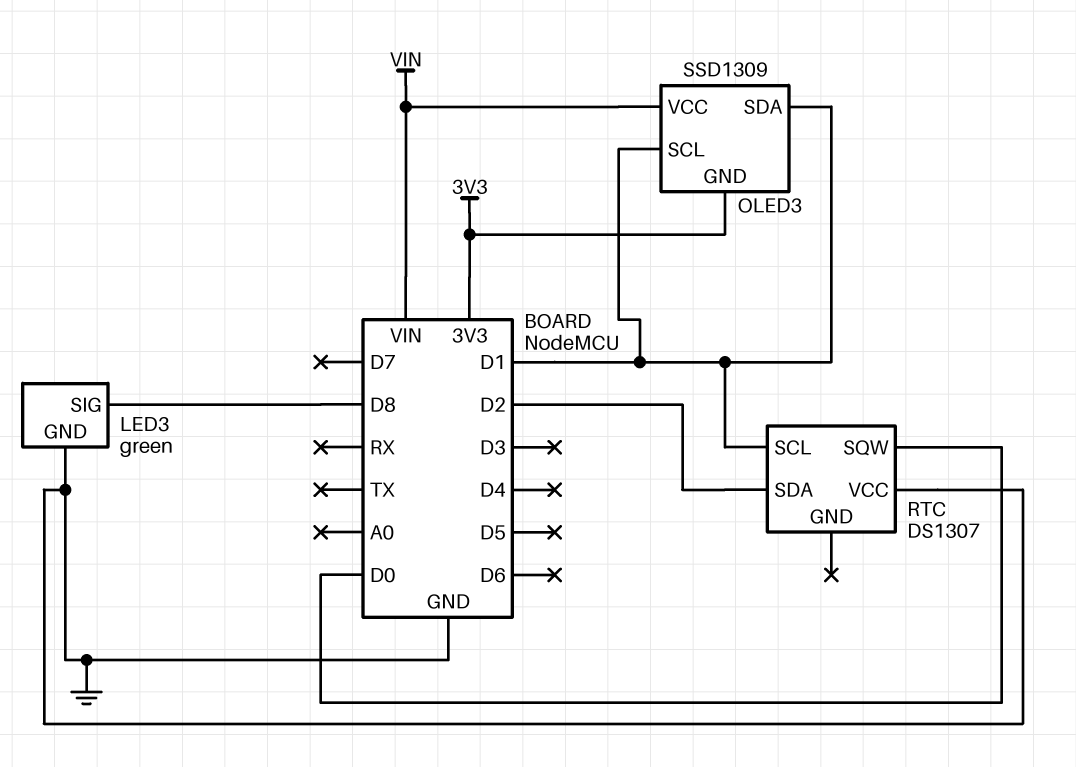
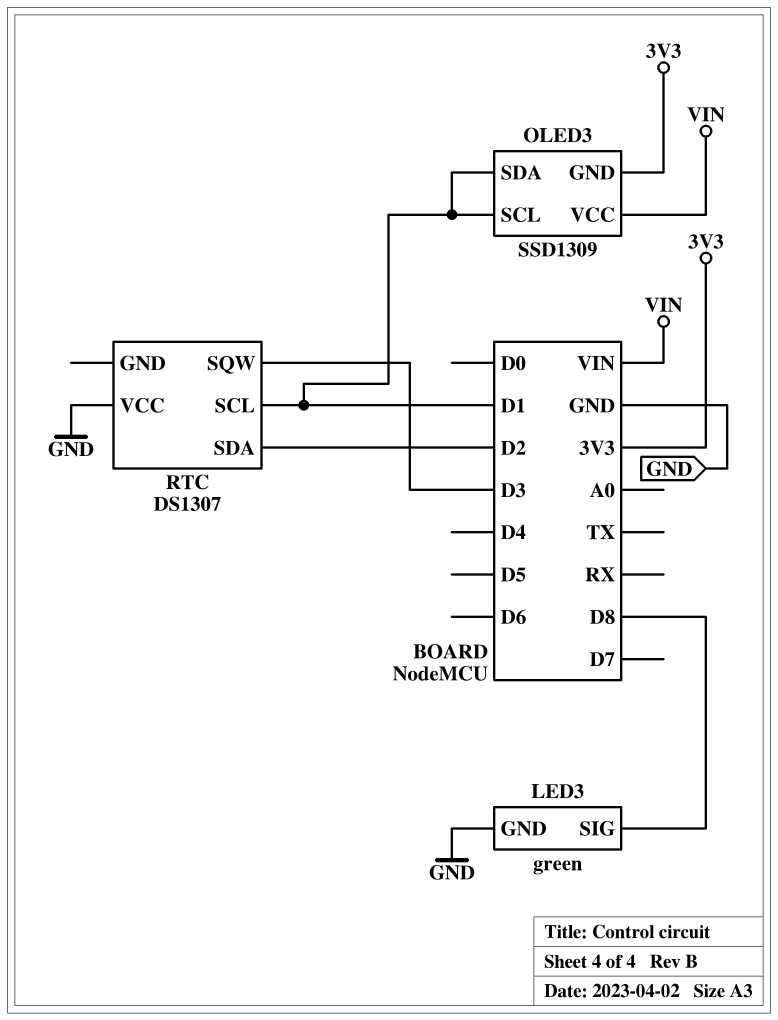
RTC pin SQW: D0 -> D3

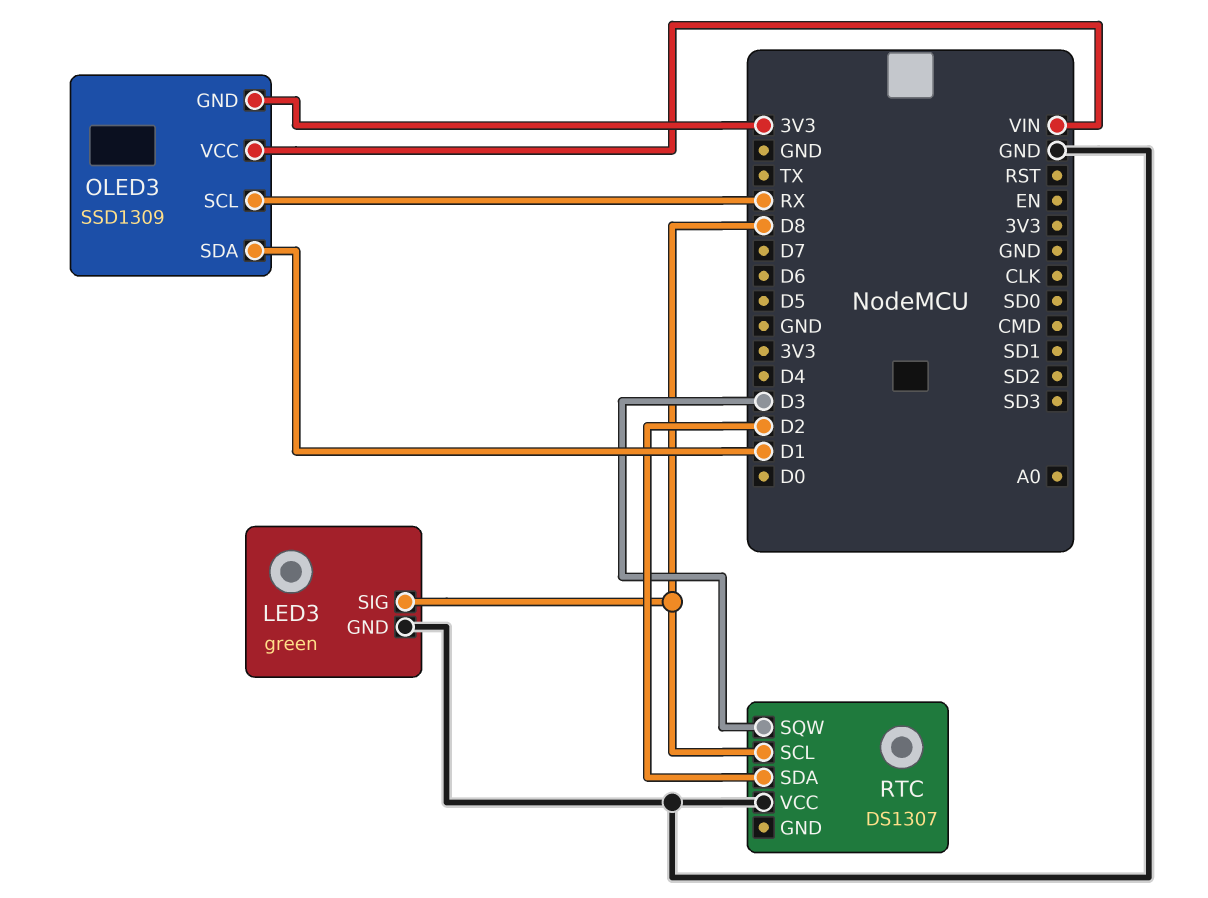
OLED3 pin SCL: D1 -> RX
RTC pin SCL: D1 -> D8

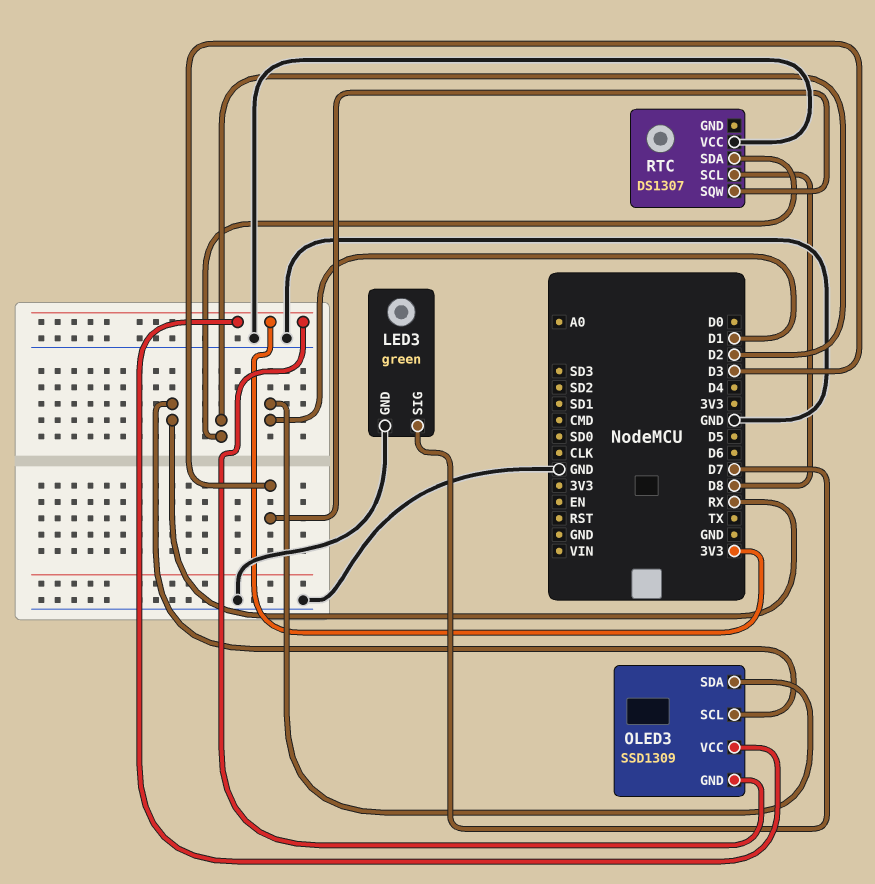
LED3 pin SIG: D8 -> D7
OLED3 pin VCC: VIN -> 3V3

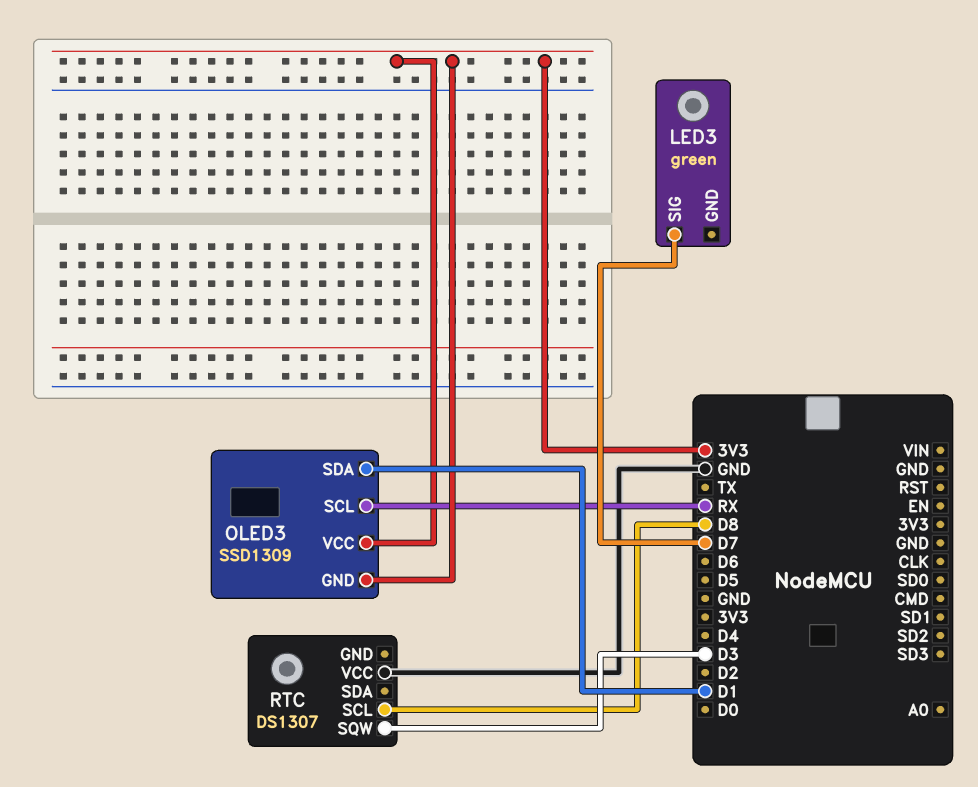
LED3 pin GND: GND -> none
RTC pin SDA: D2 -> none

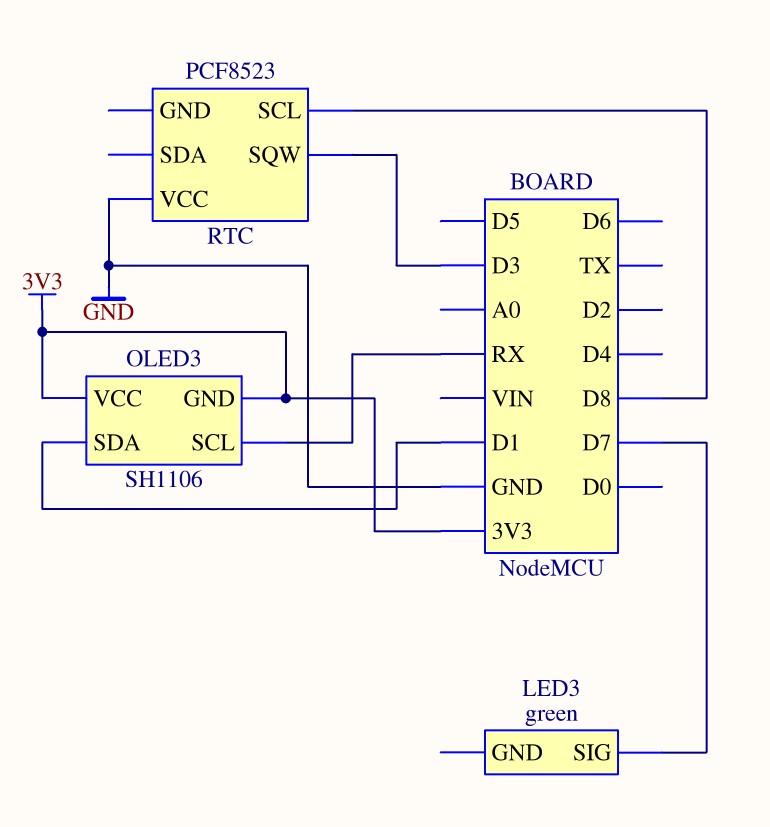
OLED3: SSD1309 -> SH1106
RTC: DS1307 -> PCF8523

